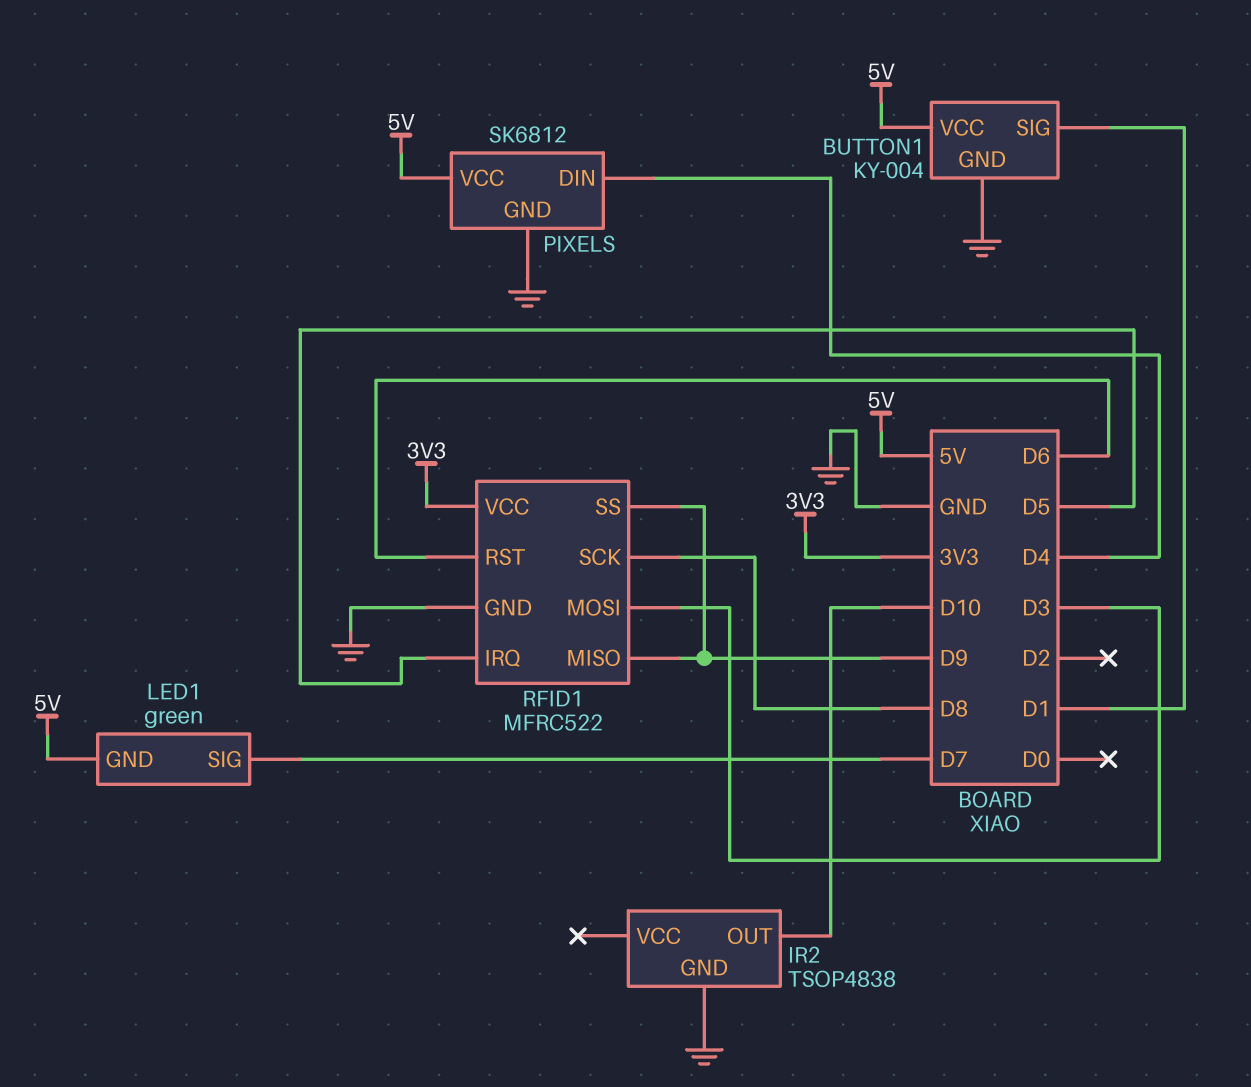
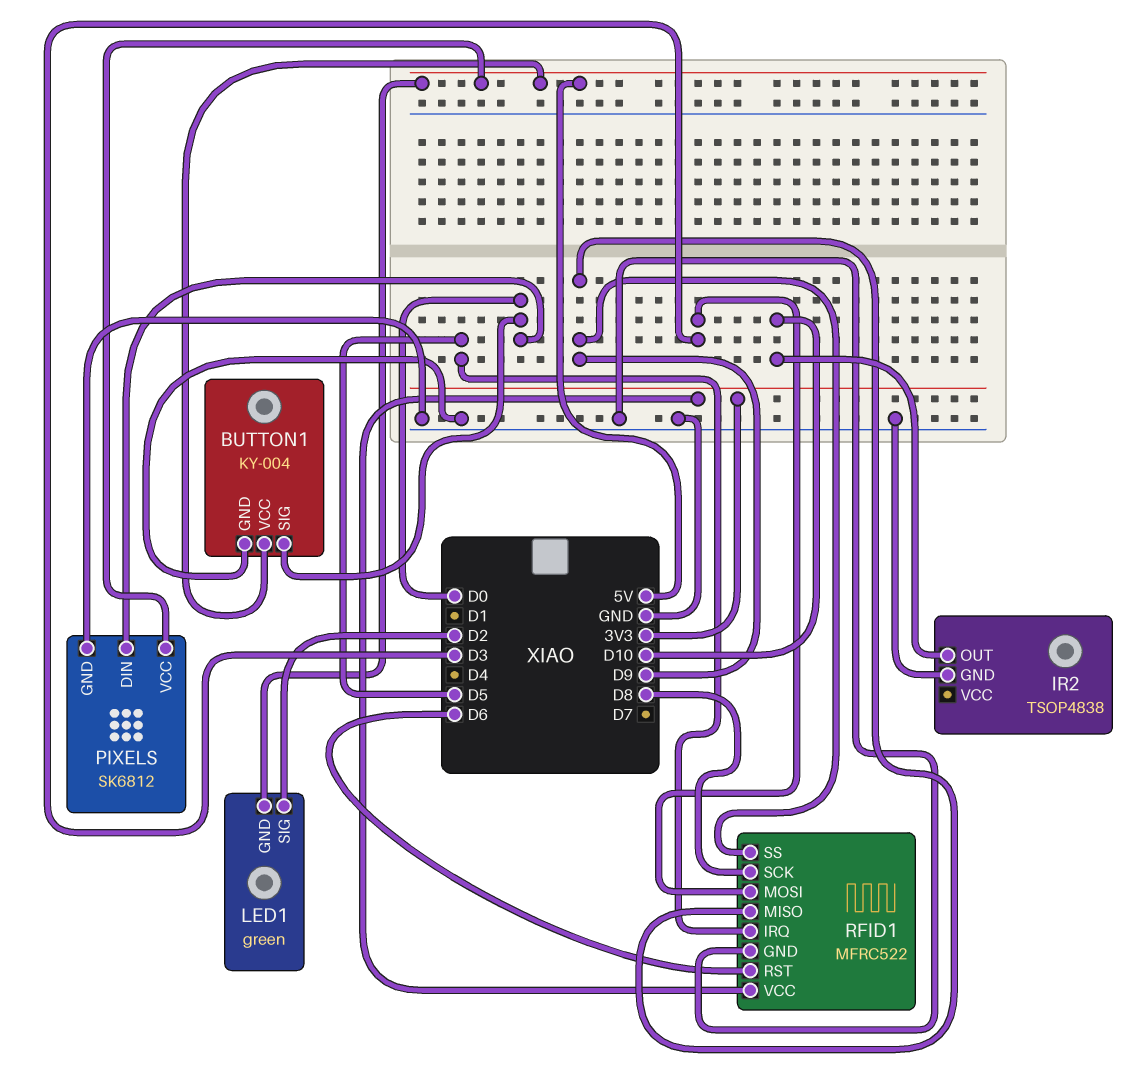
BUTTON1 pin SIG: D1 -> D0
LED1 pin SIG: D7 -> D2
PIXELS pin DIN: D4 -> D0

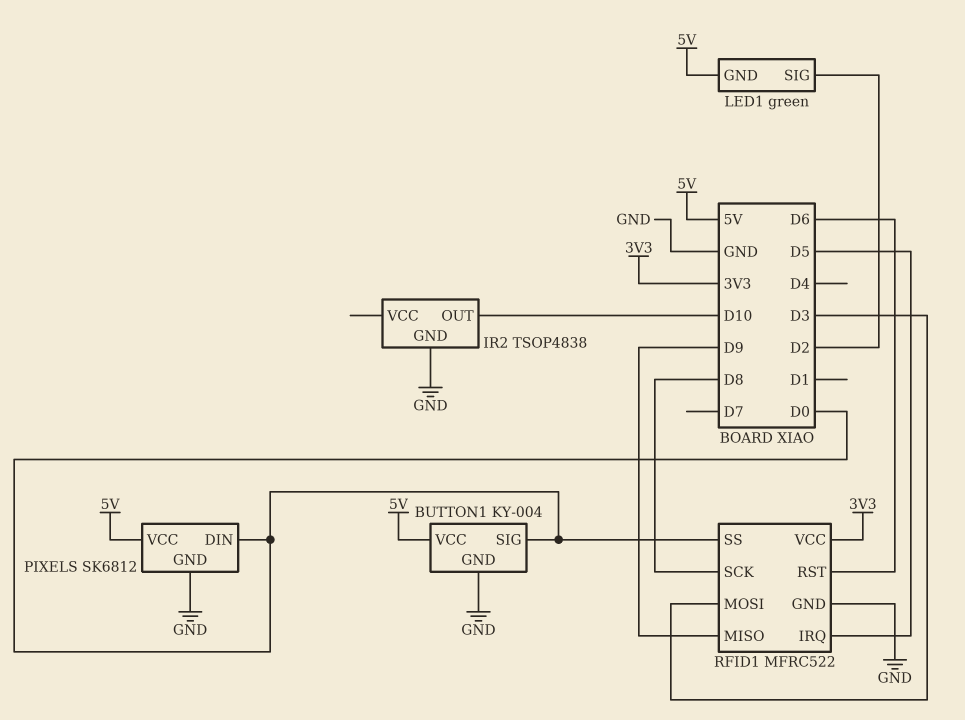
RFID1 pin SS: D9 -> D0

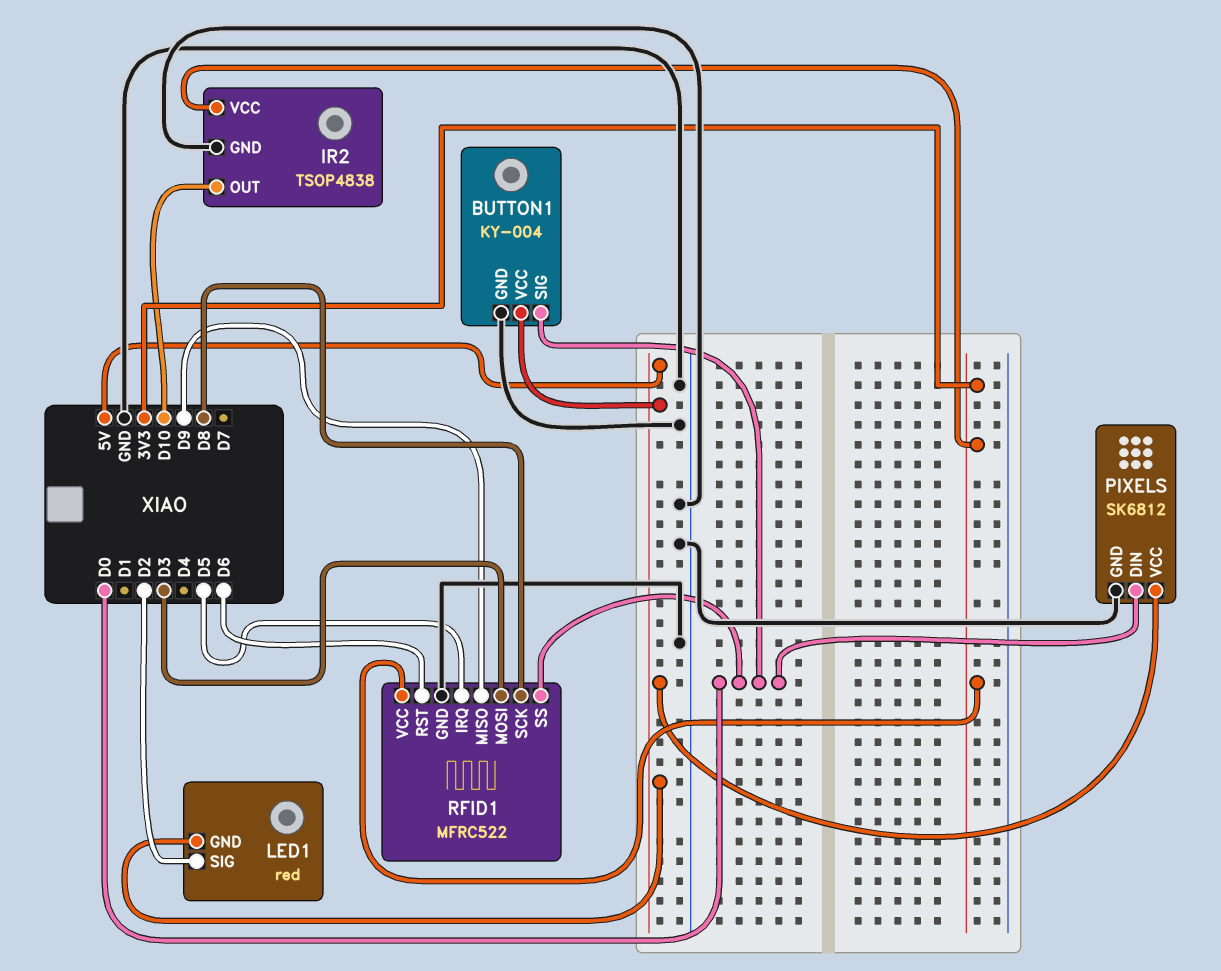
IR2 pin VCC: none -> 3V3
LED1: green -> red

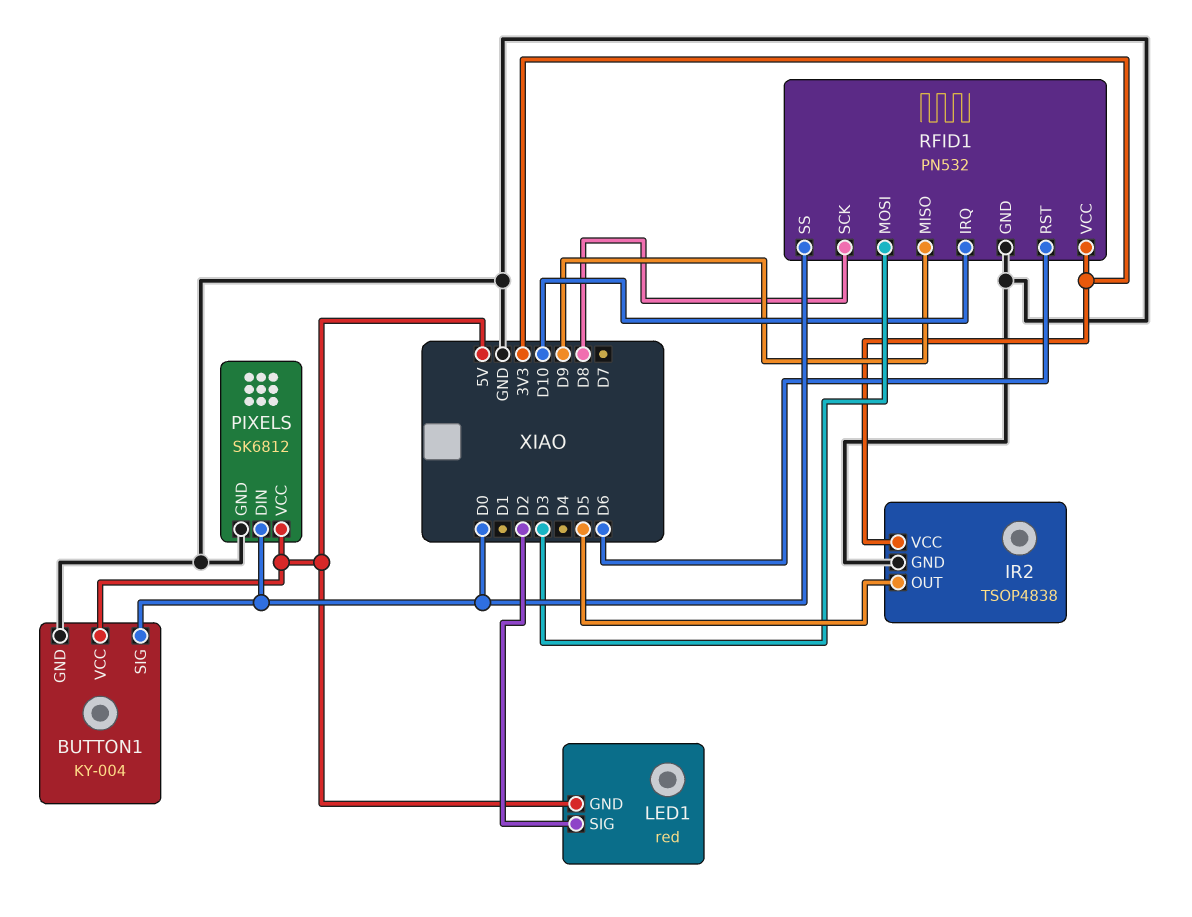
IR2 pin OUT: D10 -> D5
RFID1: MFRC522 -> PN532
RFID1 pin IRQ: D5 -> D10

